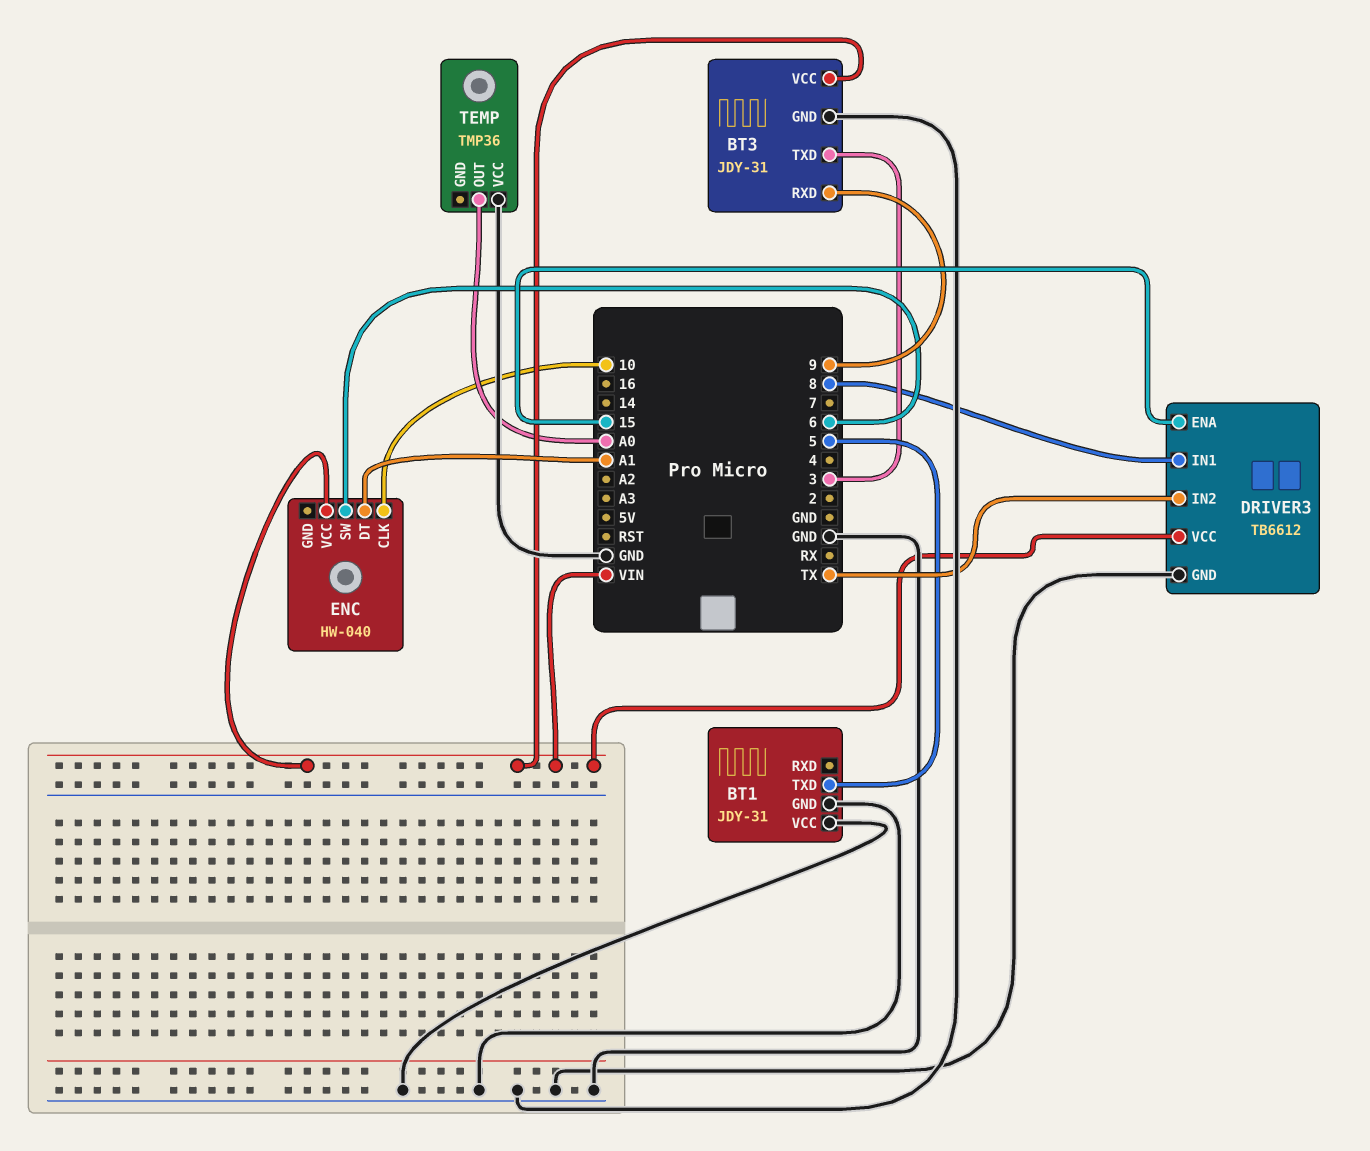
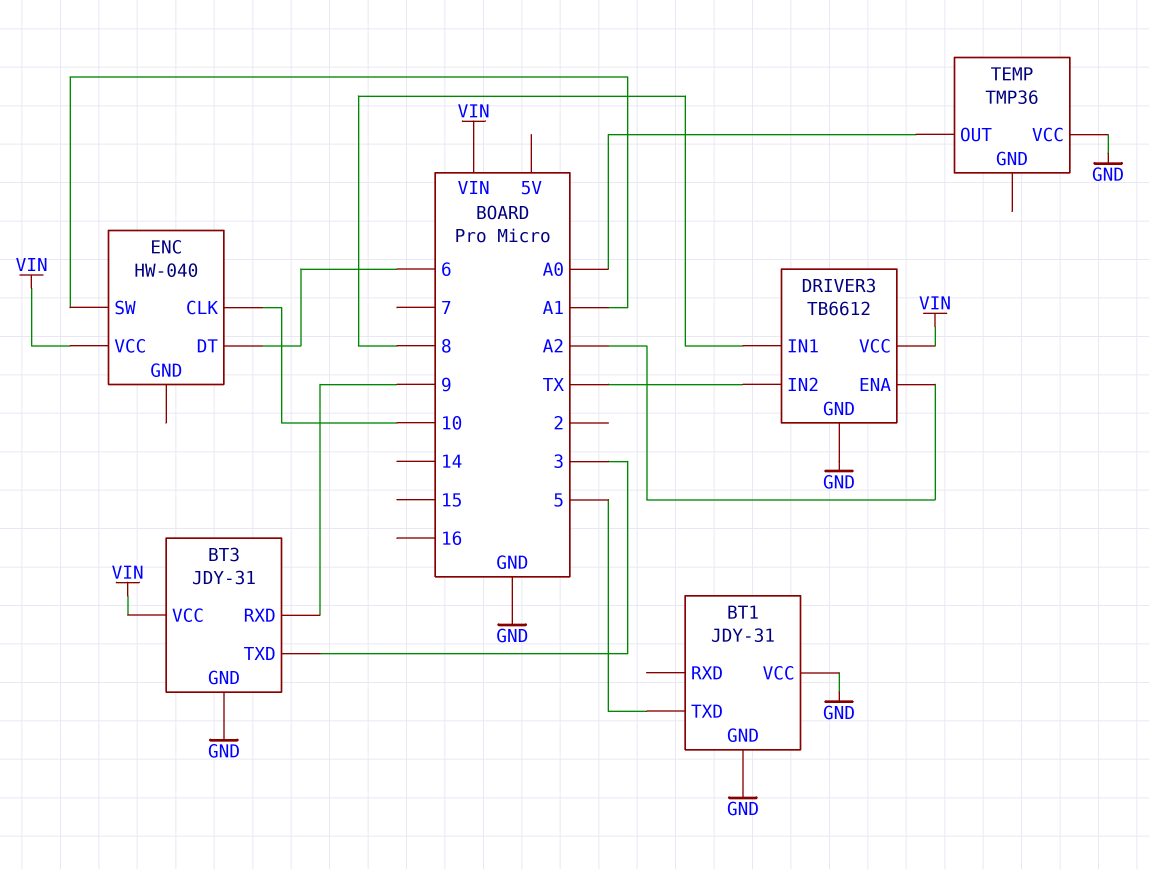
DRIVER3 pin ENA: 15 -> A2
ENC pin DT: A1 -> 6
ENC pin SW: 6 -> A1

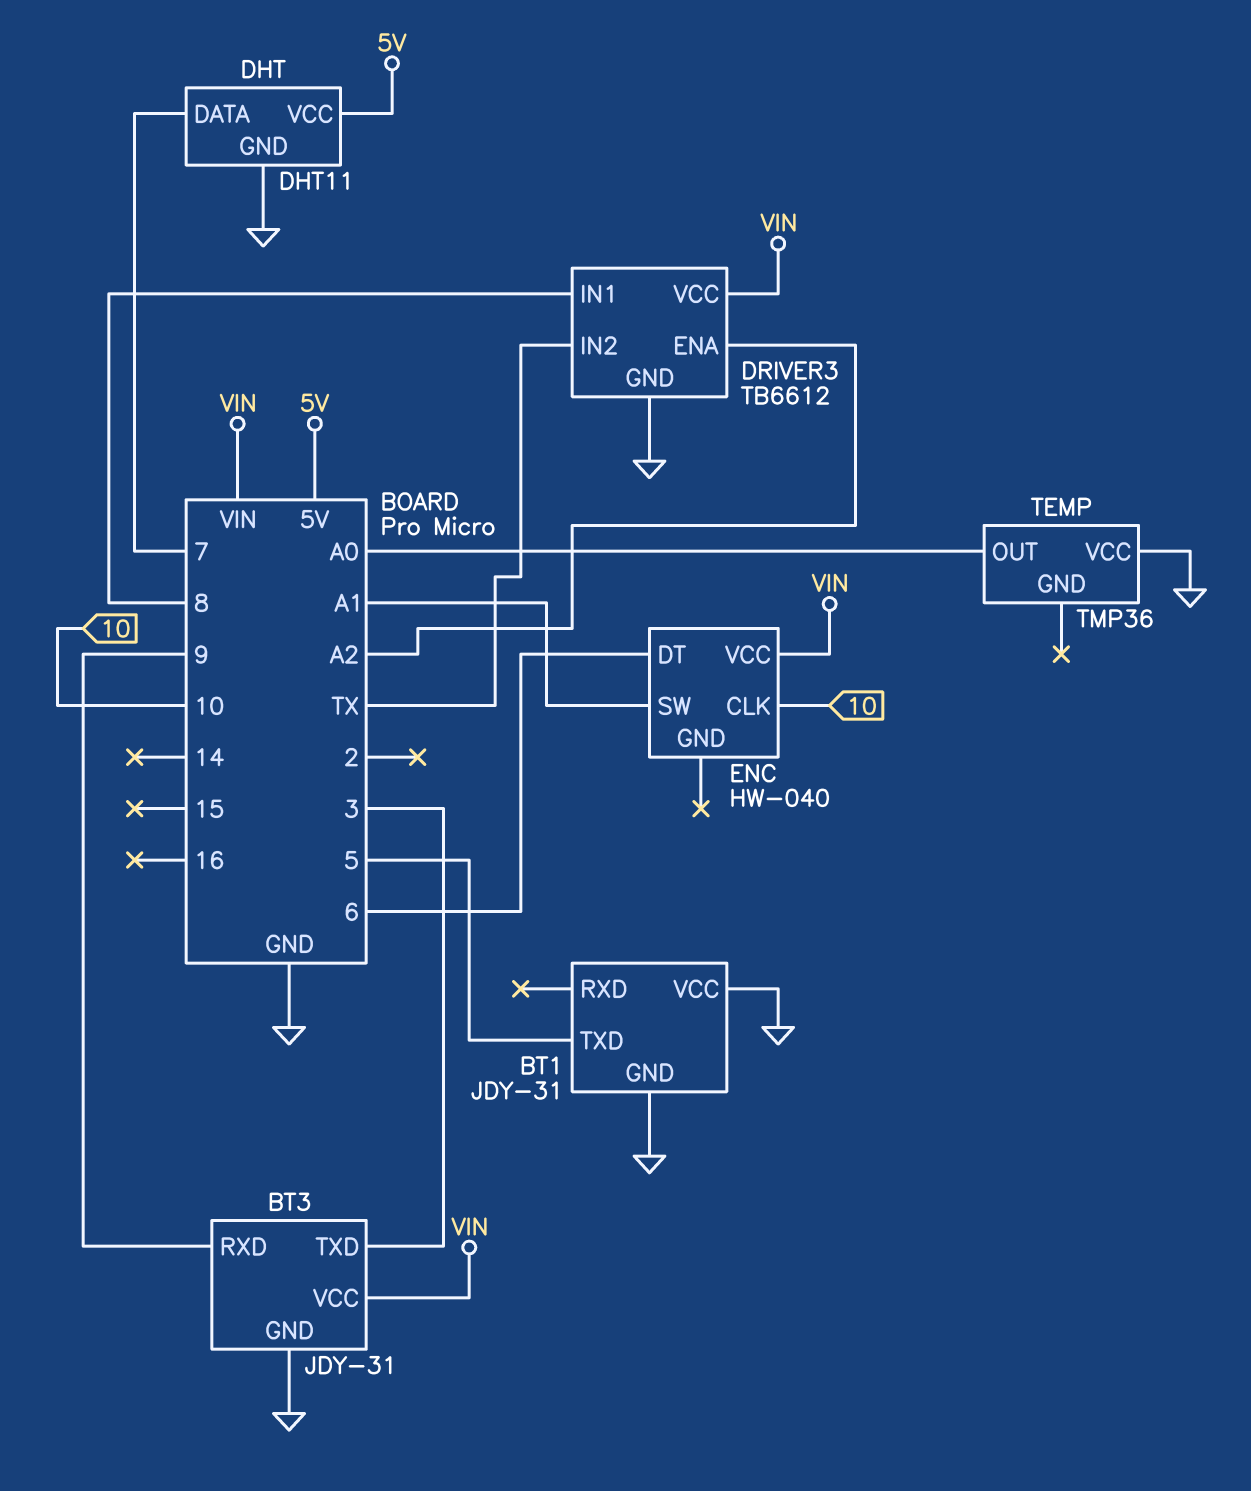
DHT: none -> DHT11
DHT pin DATA: none -> 7
DHT pin GND: none -> GND
DHT pin VCC: none -> 5V

